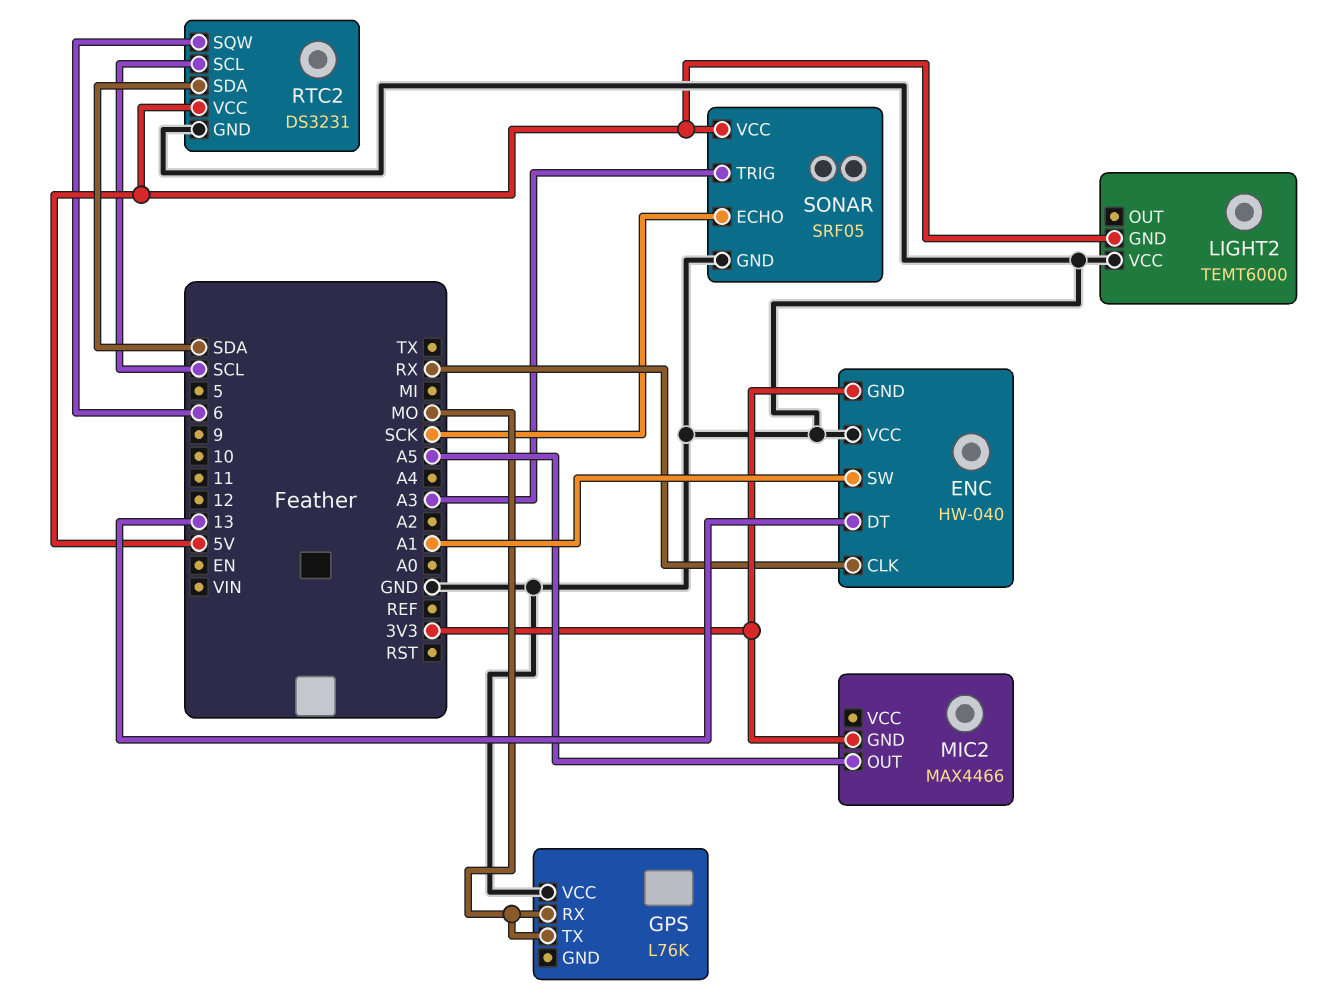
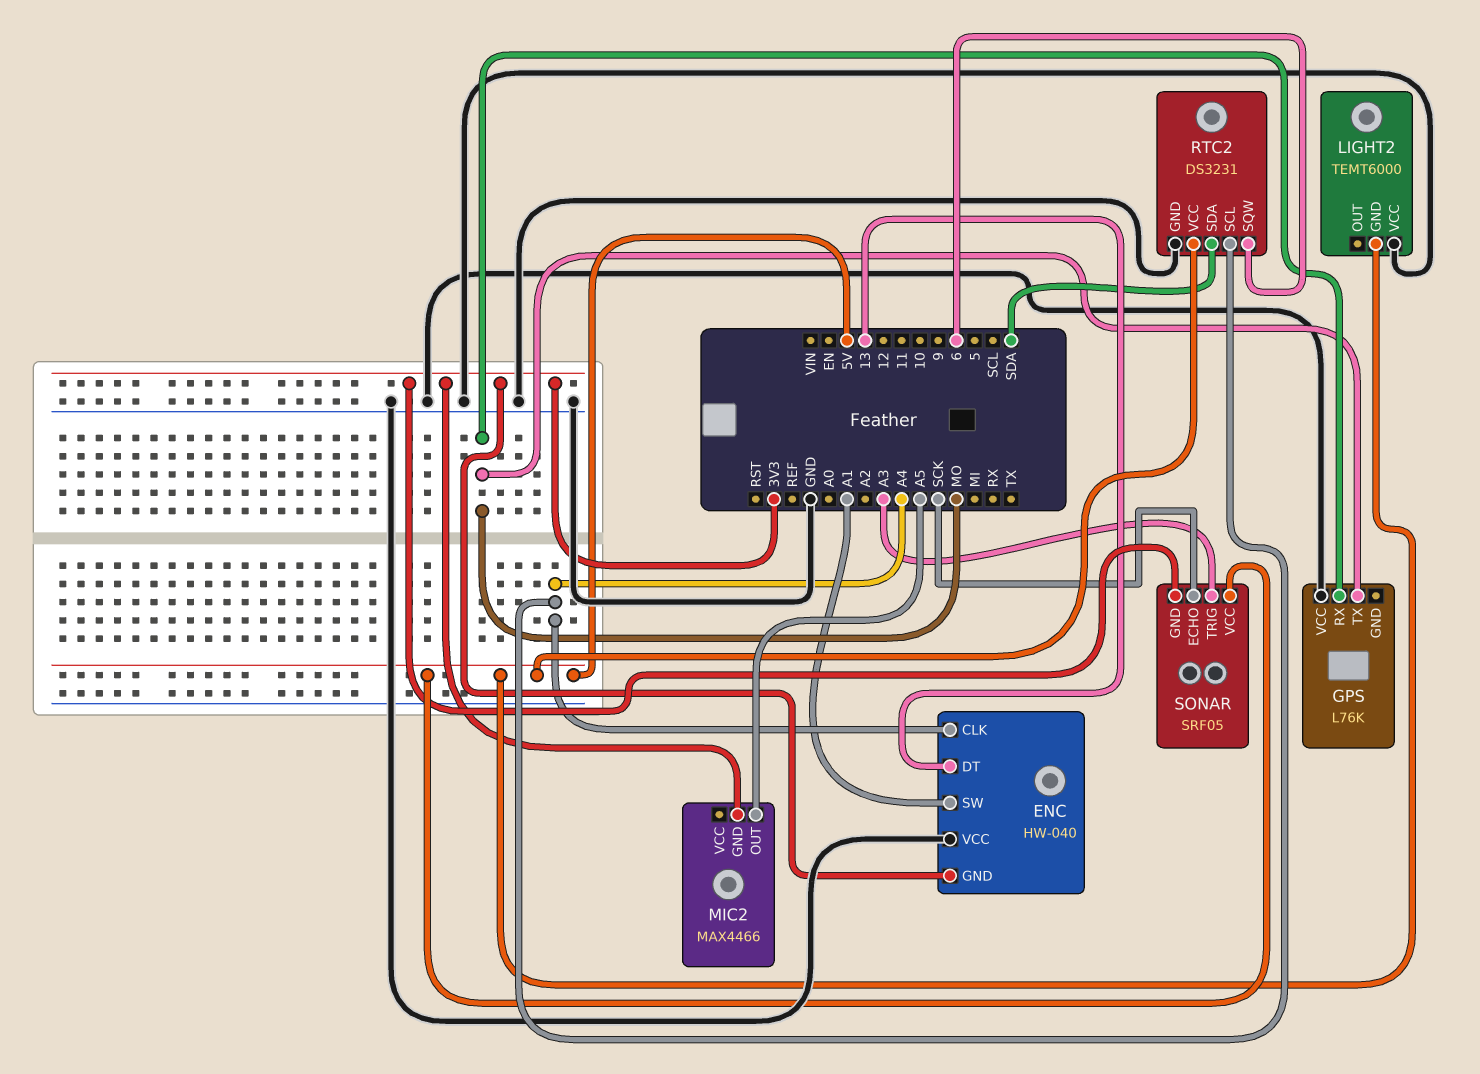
ENC pin CLK: RX -> A4
RTC2 pin SCL: SCL -> A4
SONAR pin GND: GND -> 3V3

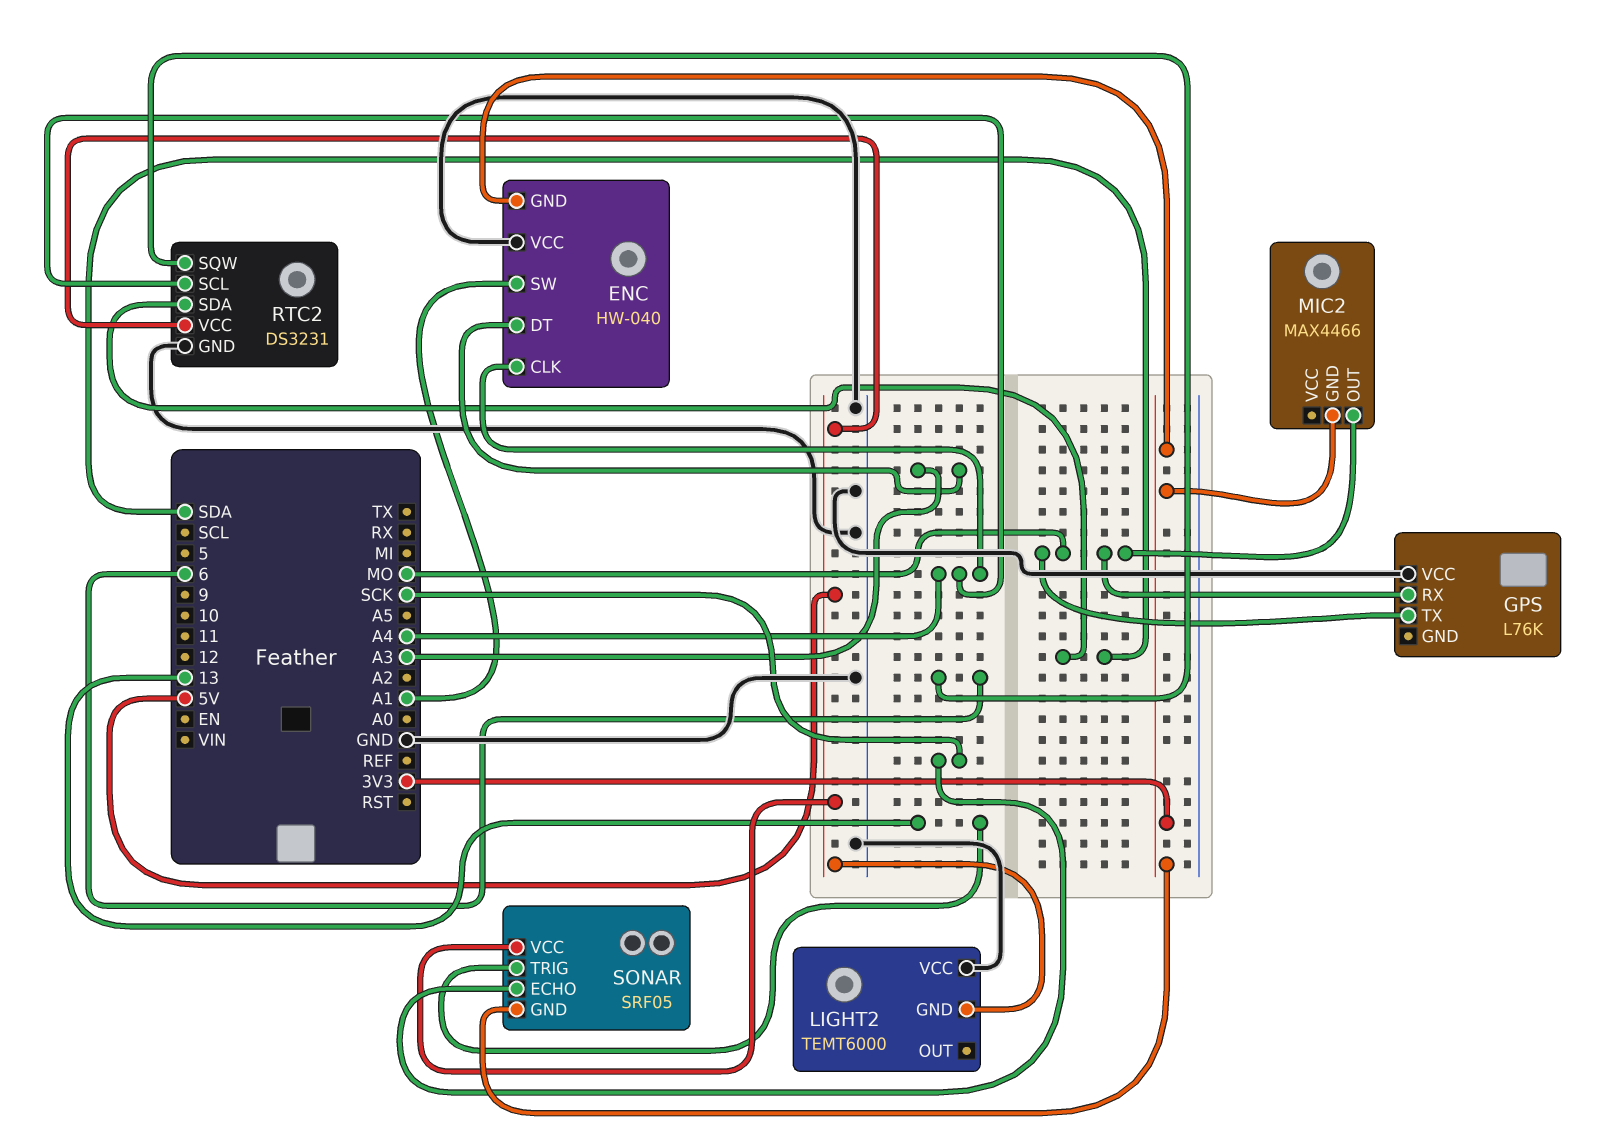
ENC pin DT: 13 -> A3
MIC2 pin OUT: A5 -> MO
SONAR pin TRIG: A3 -> 13

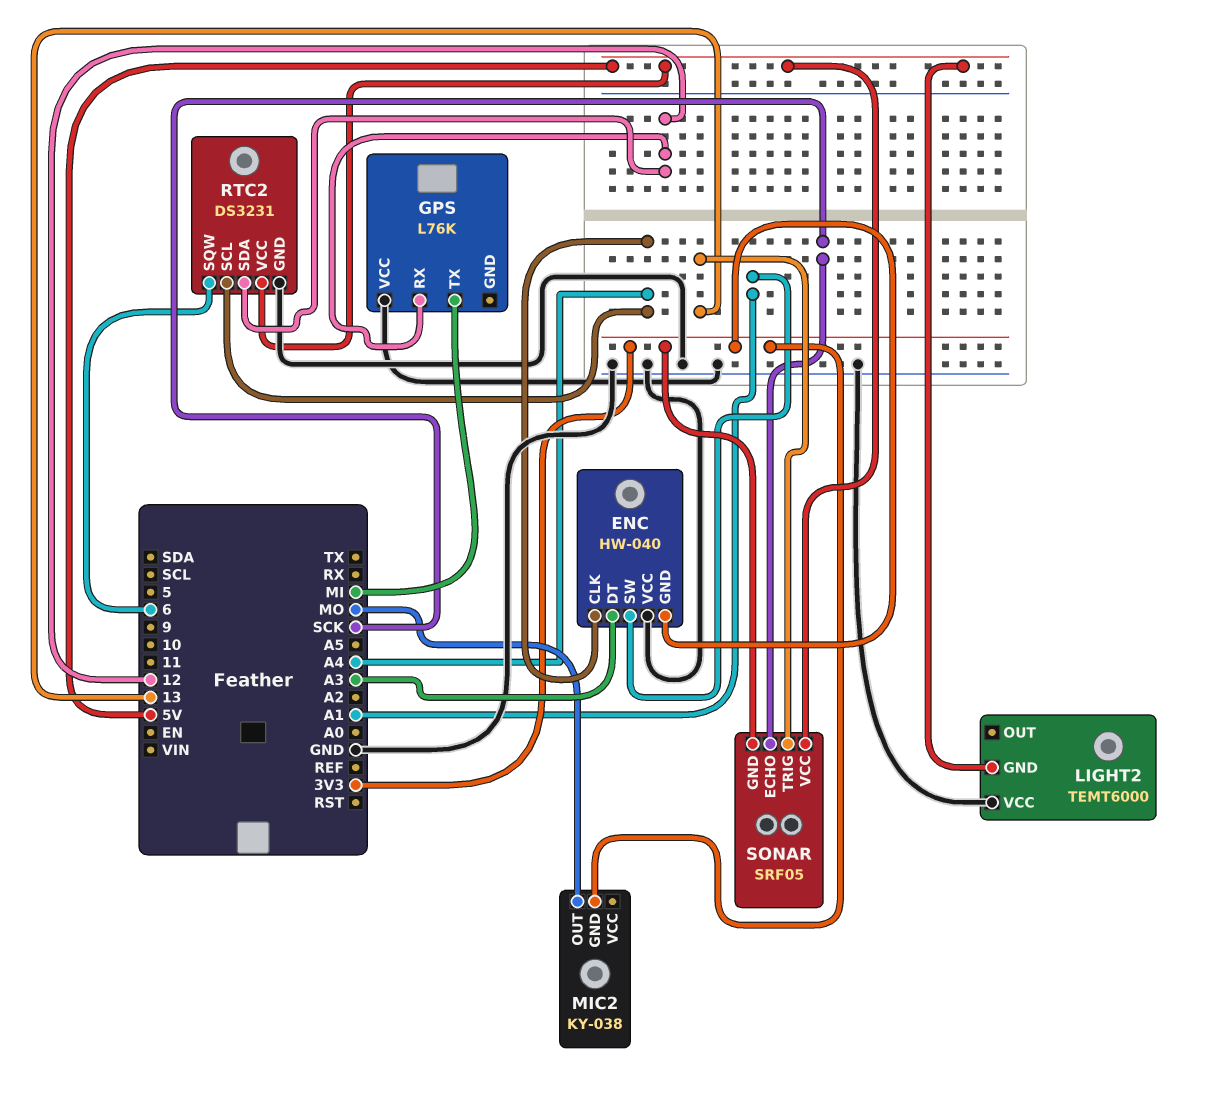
GPS pin RX: MO -> 12
GPS pin TX: MO -> MI
MIC2: MAX4466 -> KY-038
RTC2 pin SDA: SDA -> 12

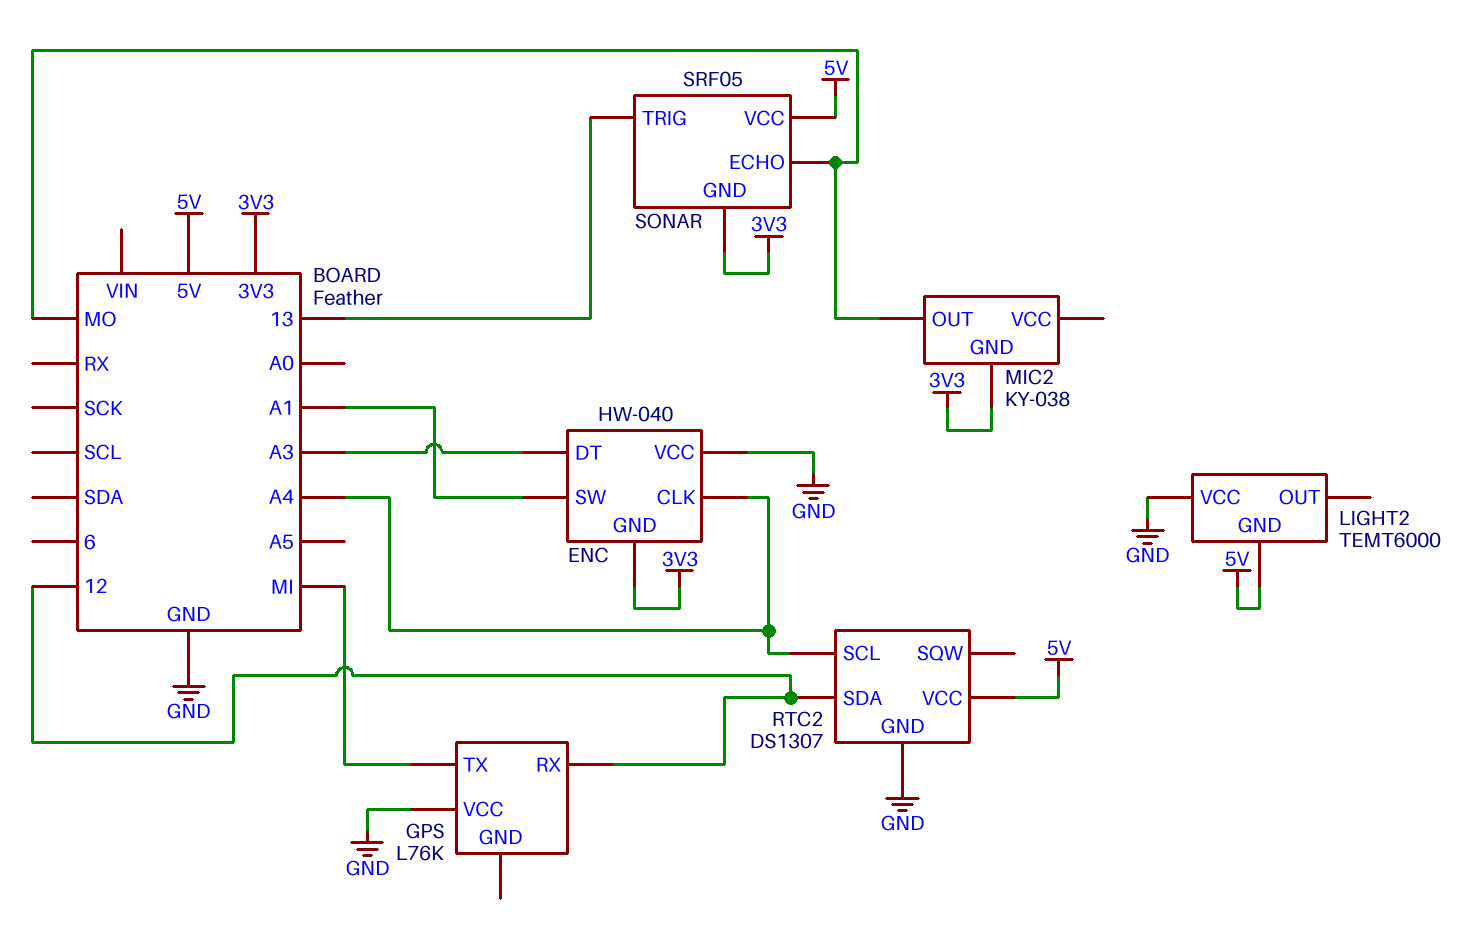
RTC2: DS3231 -> DS1307
RTC2 pin SQW: 6 -> none
SONAR pin ECHO: SCK -> MO

